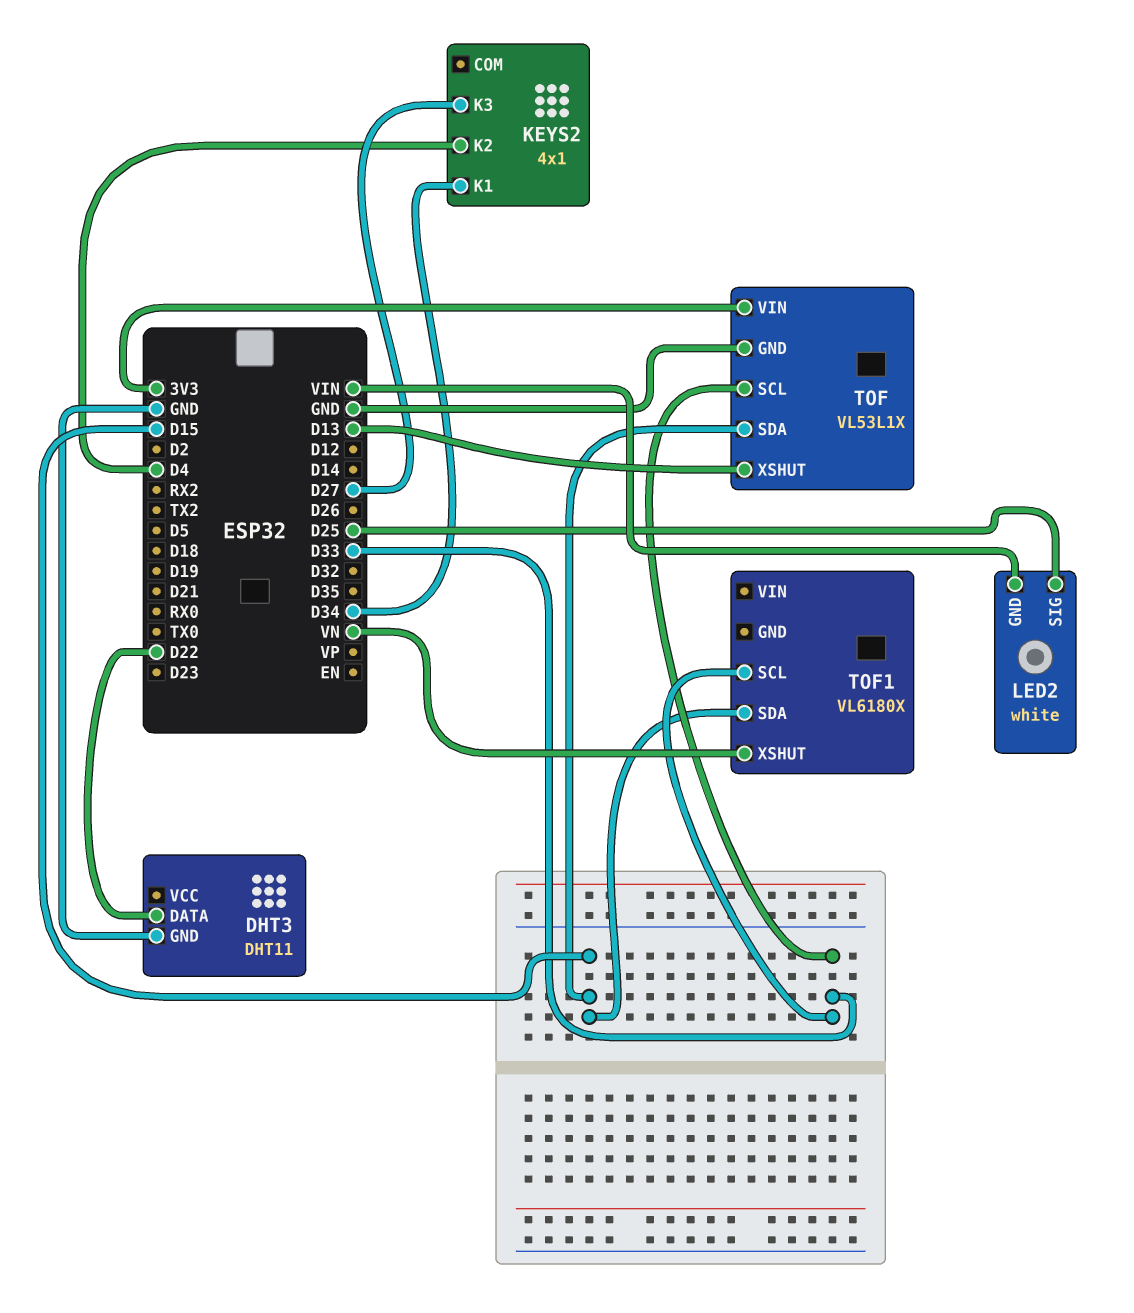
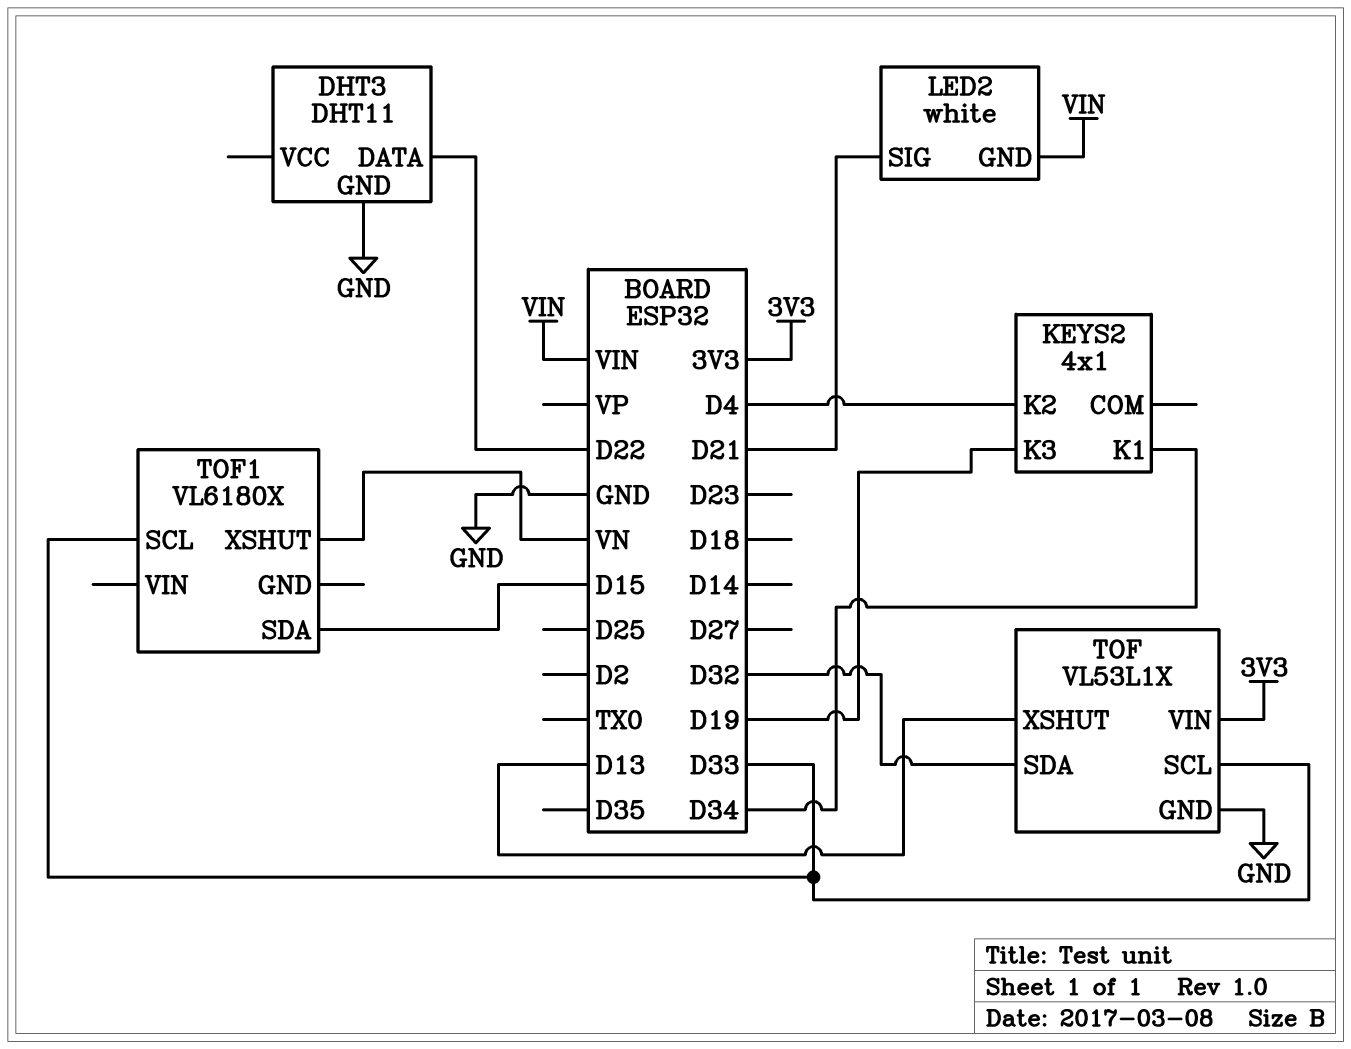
KEYS2 pin K3: D27 -> D19
LED2 pin SIG: D25 -> D21
TOF pin SDA: D15 -> D32

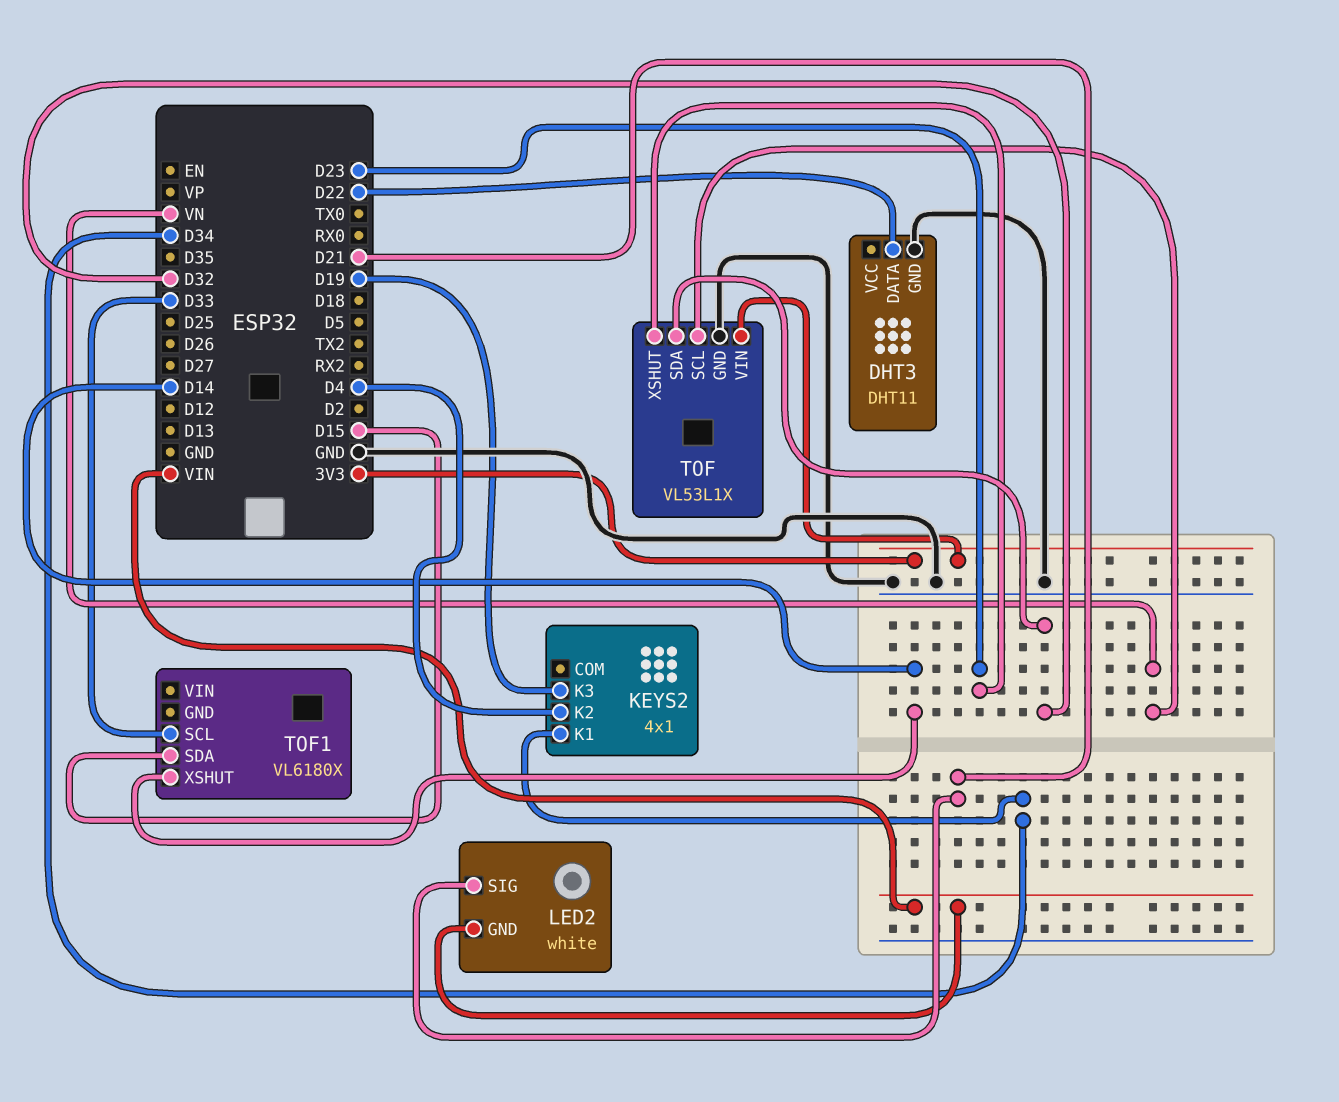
TOF pin SCL: D33 -> VN
TOF pin XSHUT: D13 -> D23
TOF1 pin XSHUT: VN -> D14

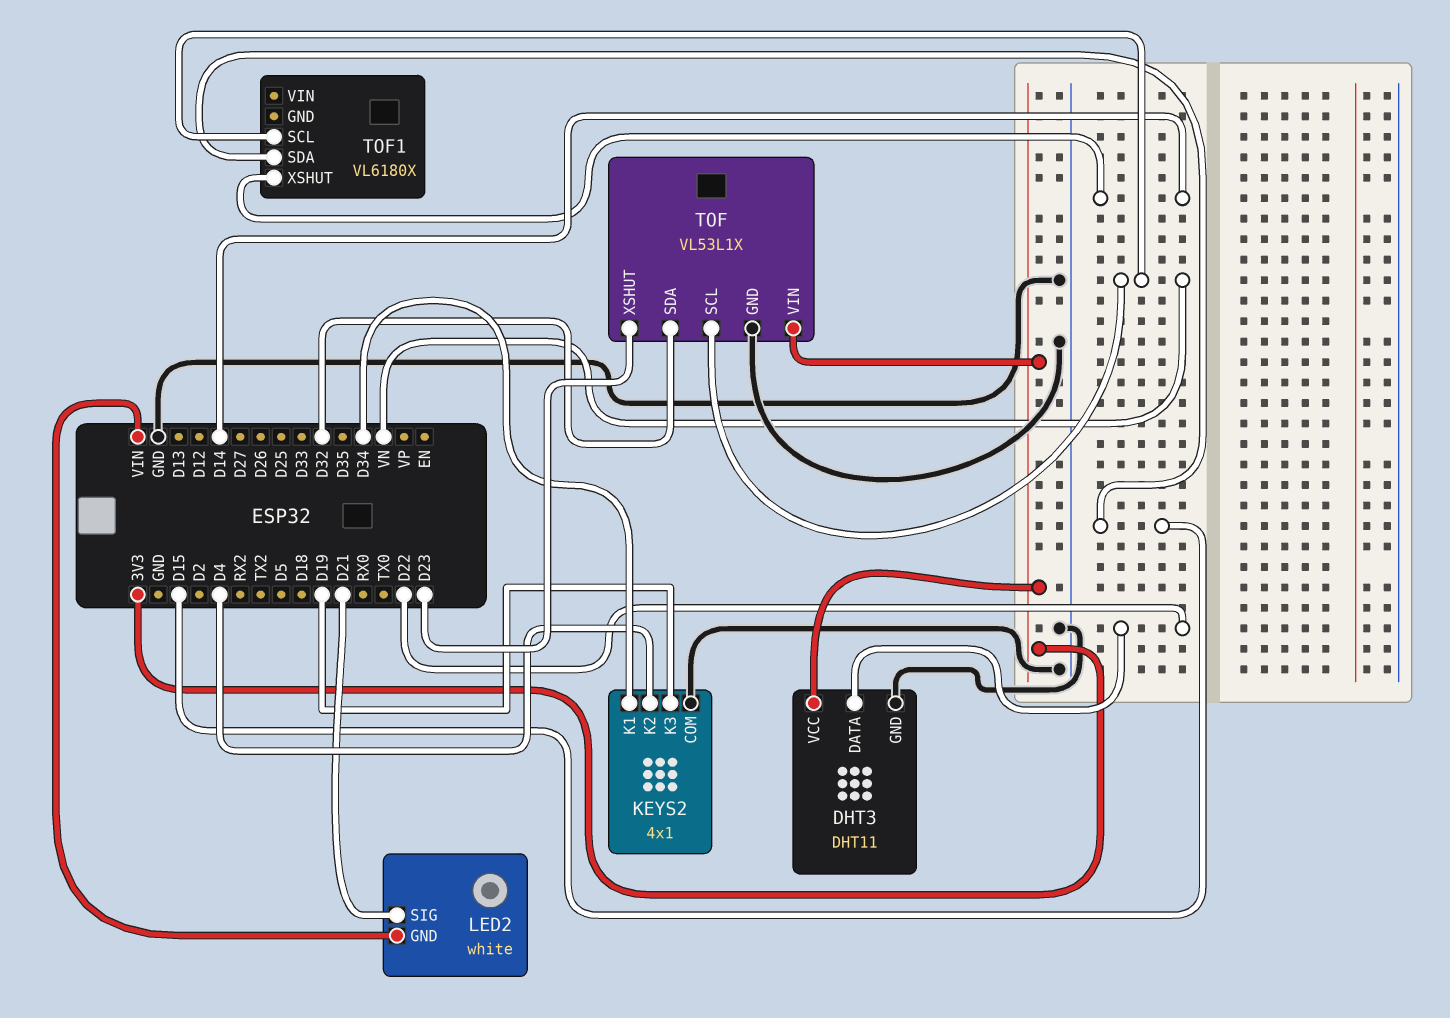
DHT3 pin VCC: none -> 3V3
KEYS2 pin COM: none -> GND
TOF1 pin SCL: D33 -> VN

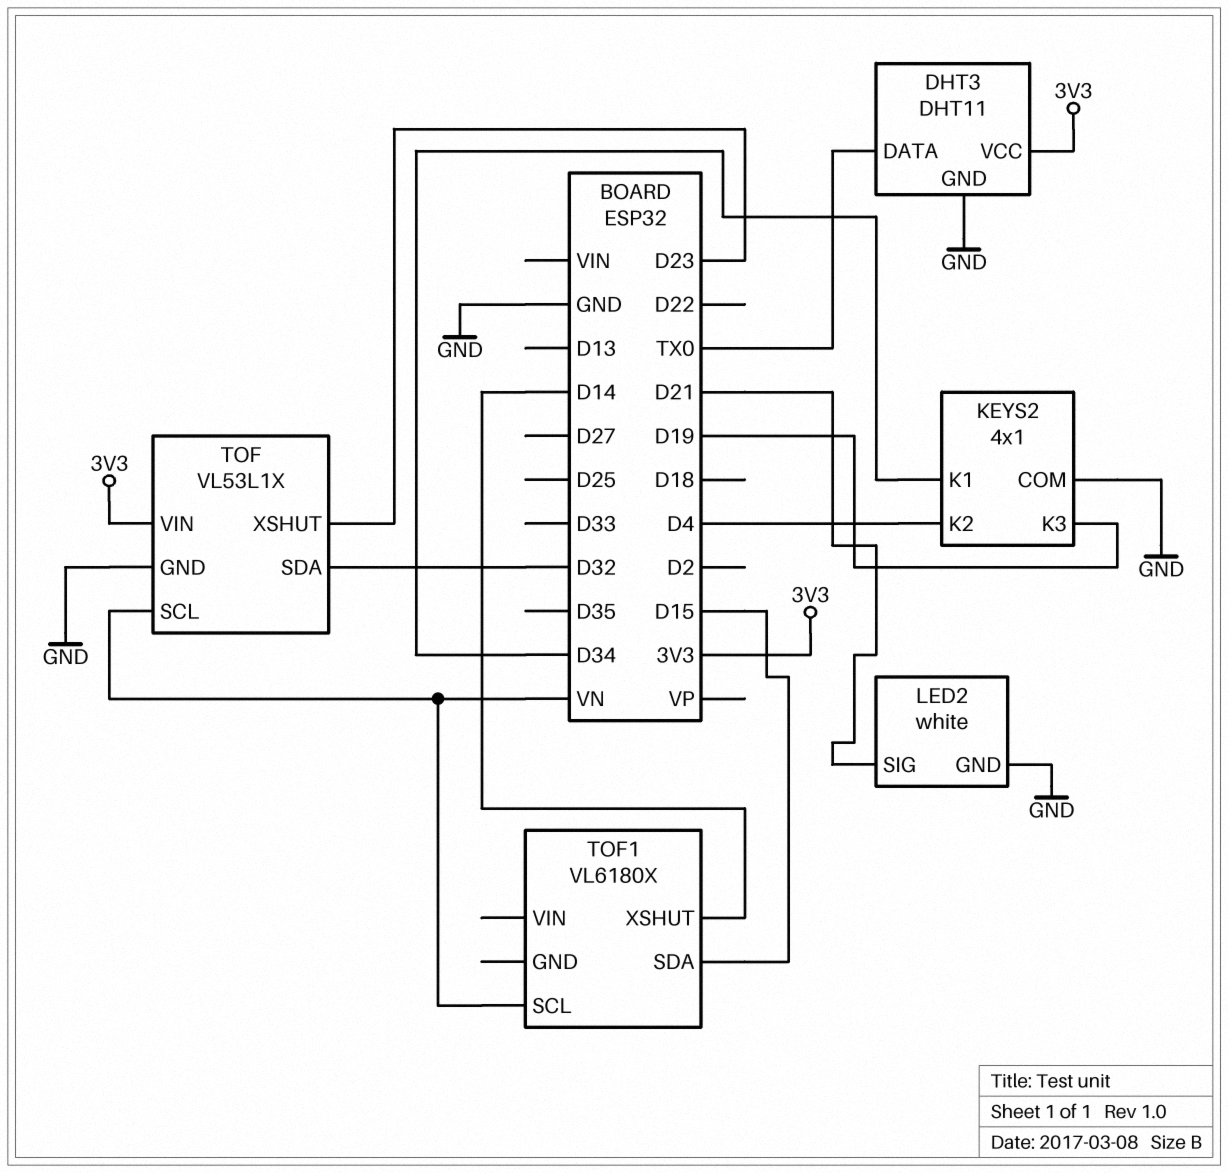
DHT3 pin DATA: D22 -> TX0
LED2 pin GND: VIN -> GND

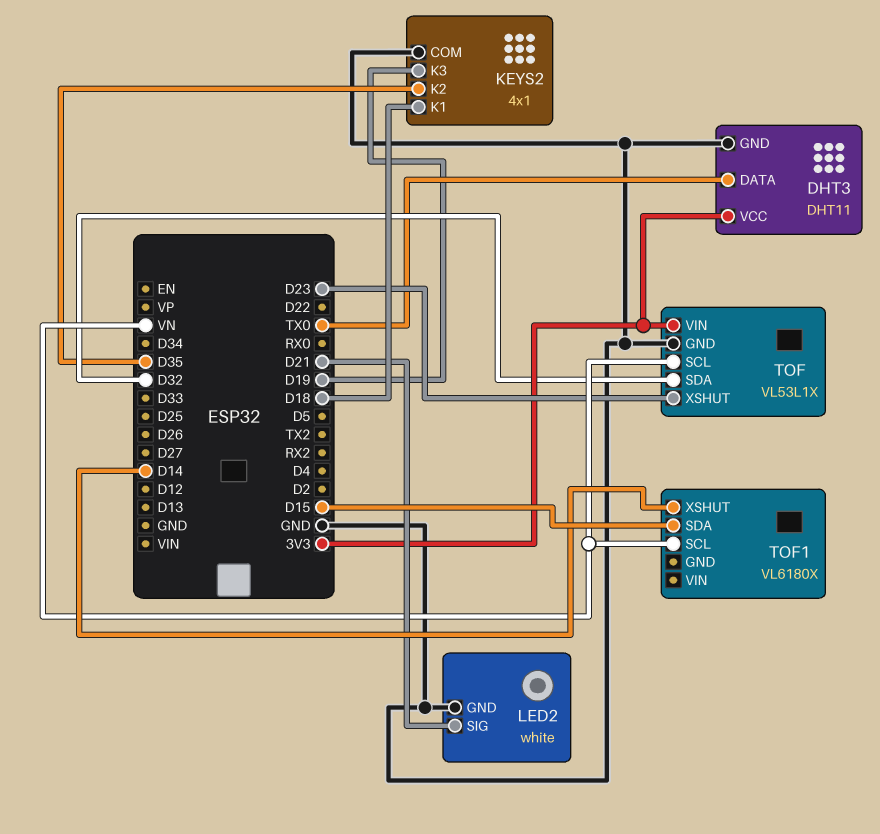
KEYS2 pin K1: D34 -> D18
KEYS2 pin K2: D4 -> D35

